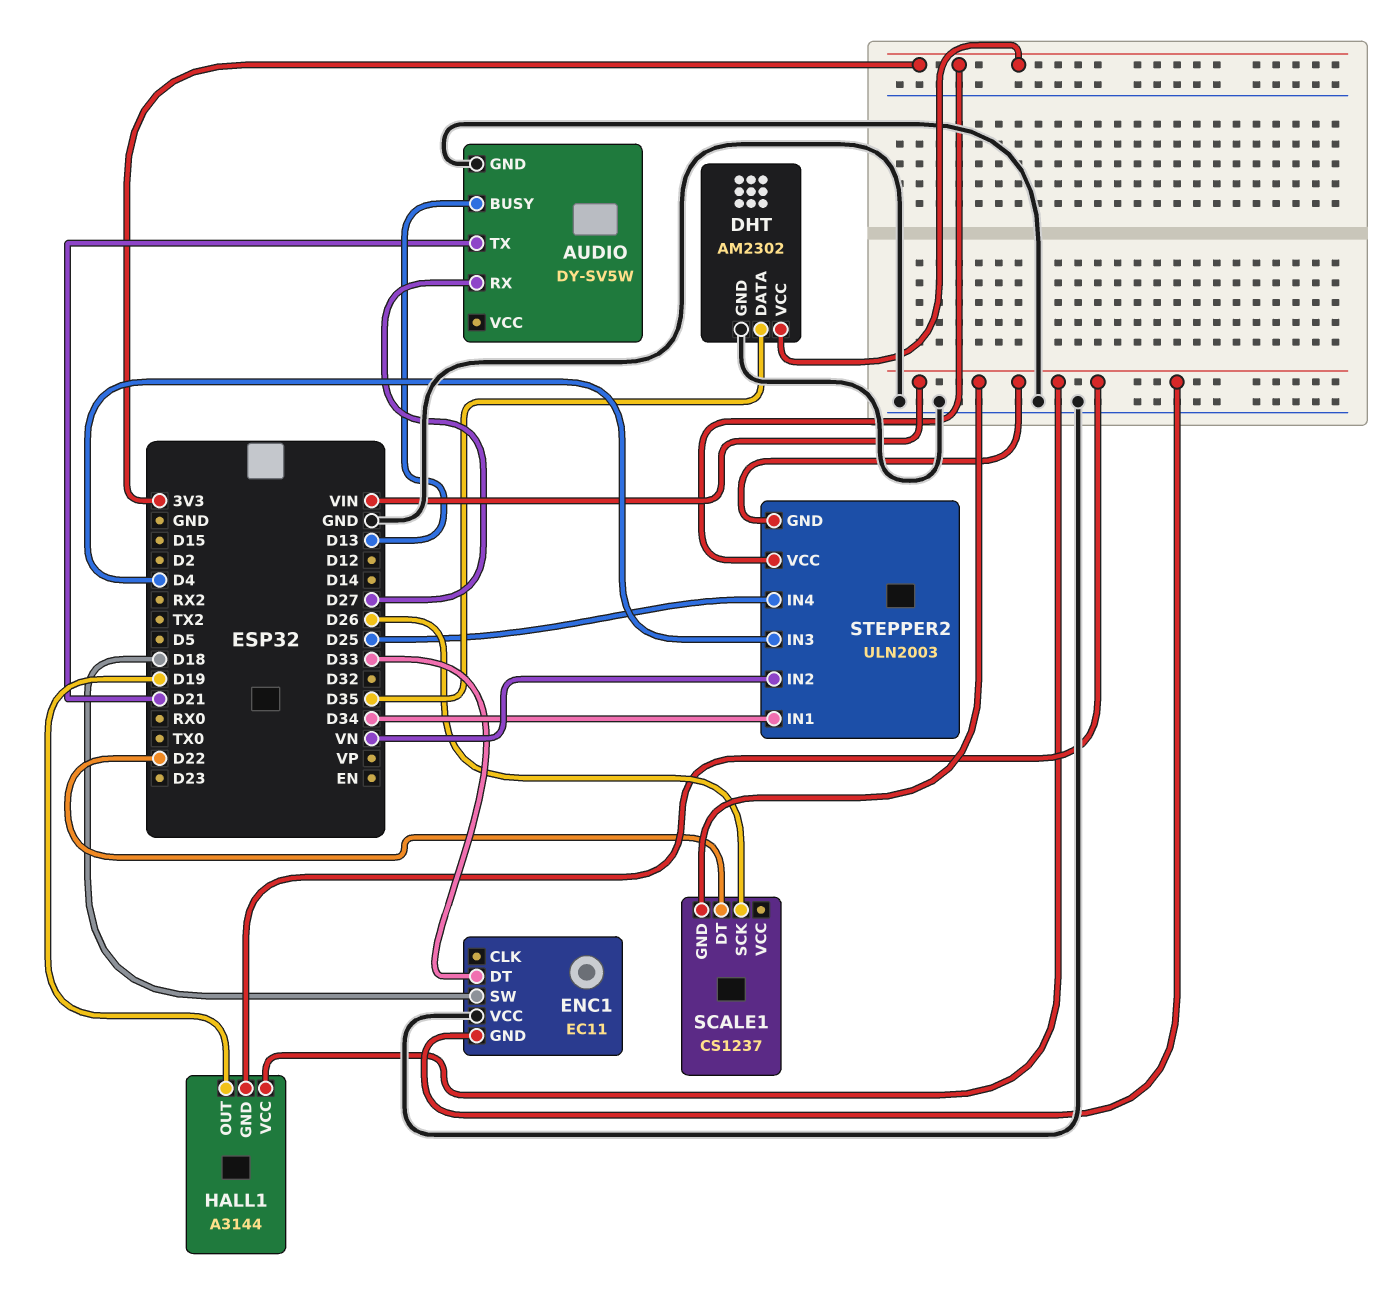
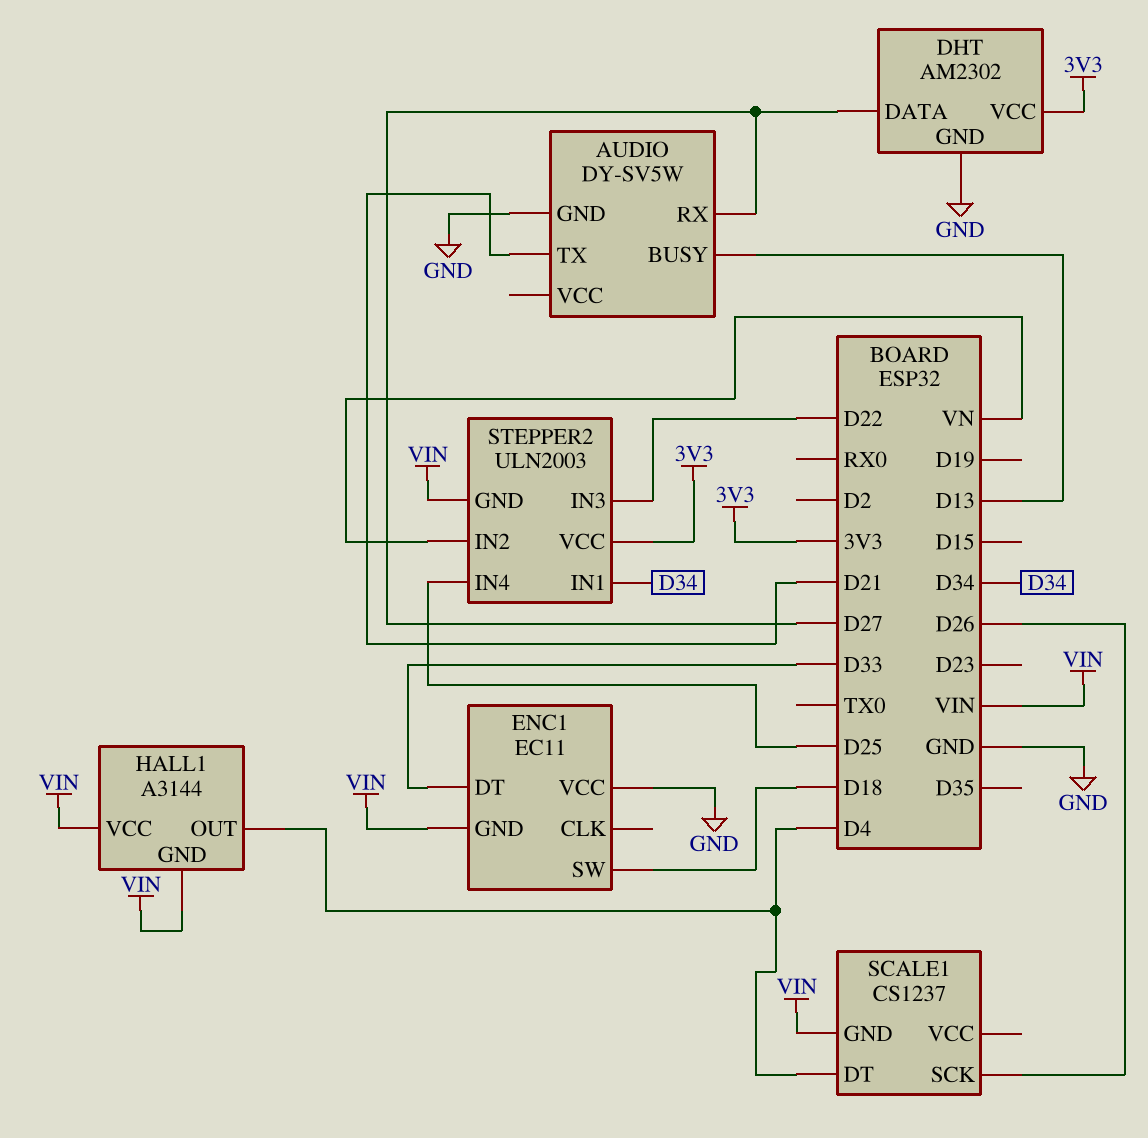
DHT pin DATA: D35 -> D27
HALL1 pin OUT: D19 -> D4
SCALE1 pin DT: D22 -> D4
STEPPER2 pin IN3: D4 -> D22

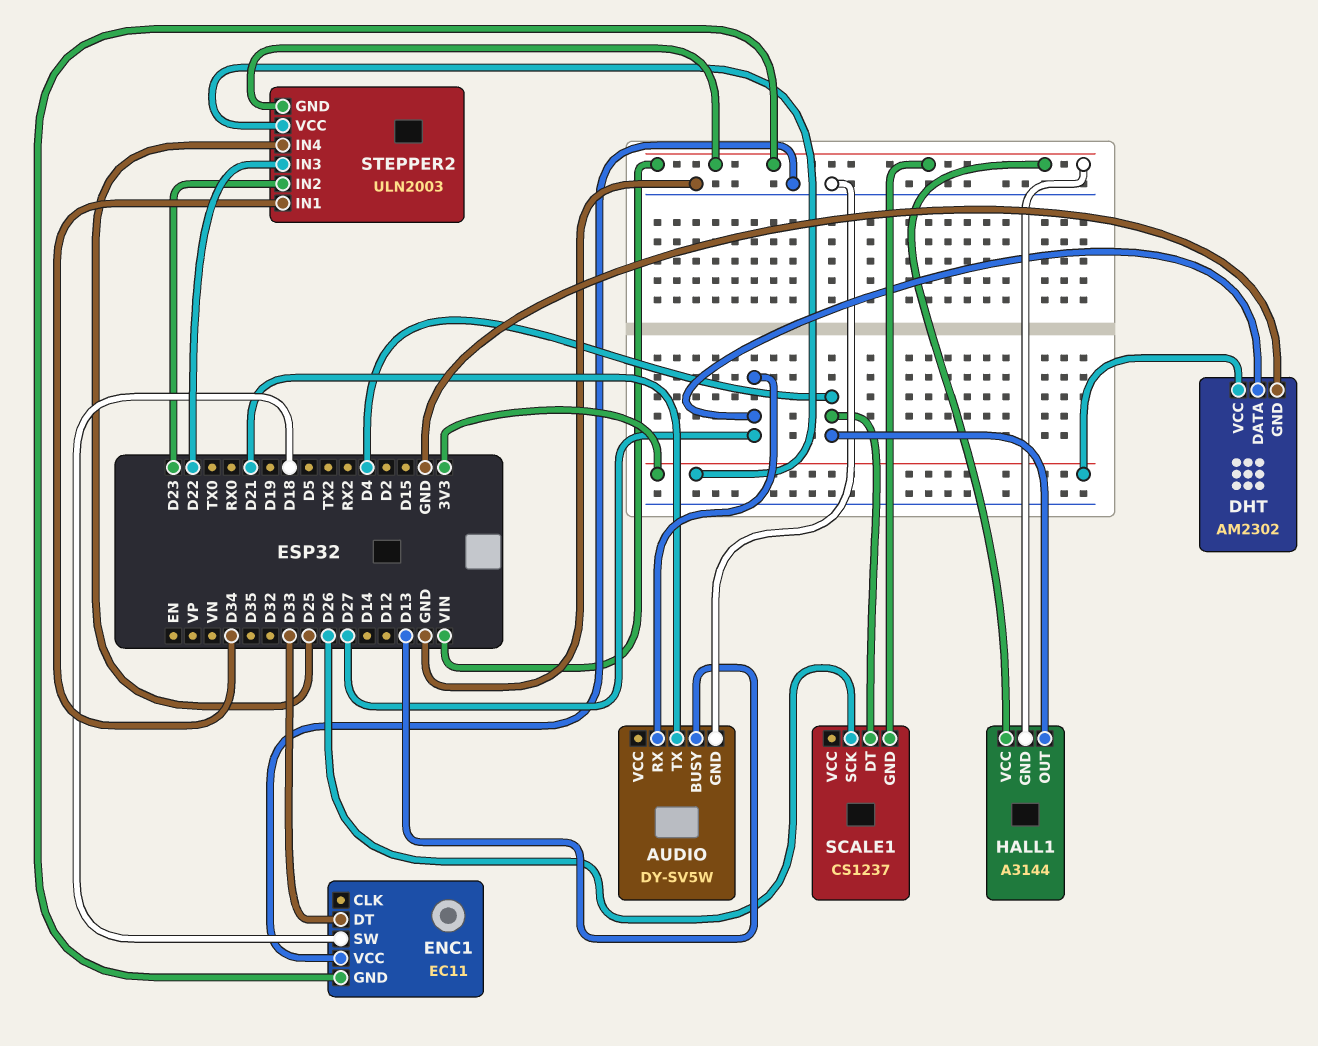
STEPPER2 pin IN2: VN -> D23

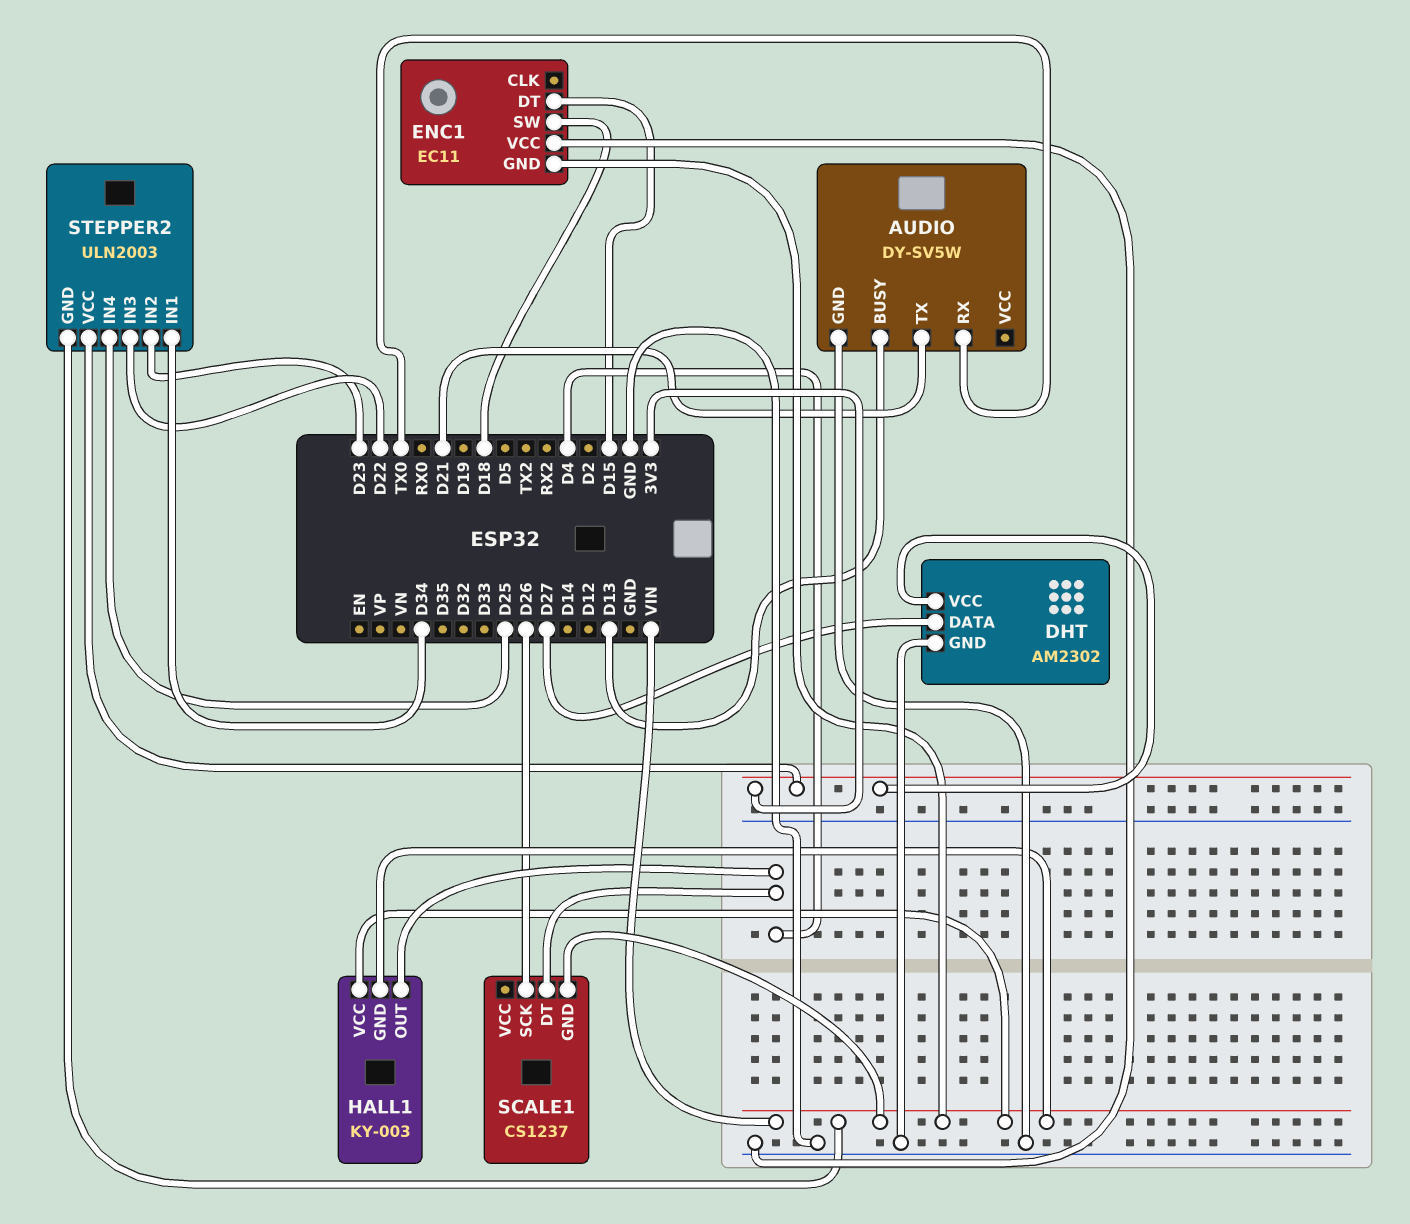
AUDIO pin RX: D27 -> TX0
ENC1 pin DT: D33 -> D15
HALL1: A3144 -> KY-003

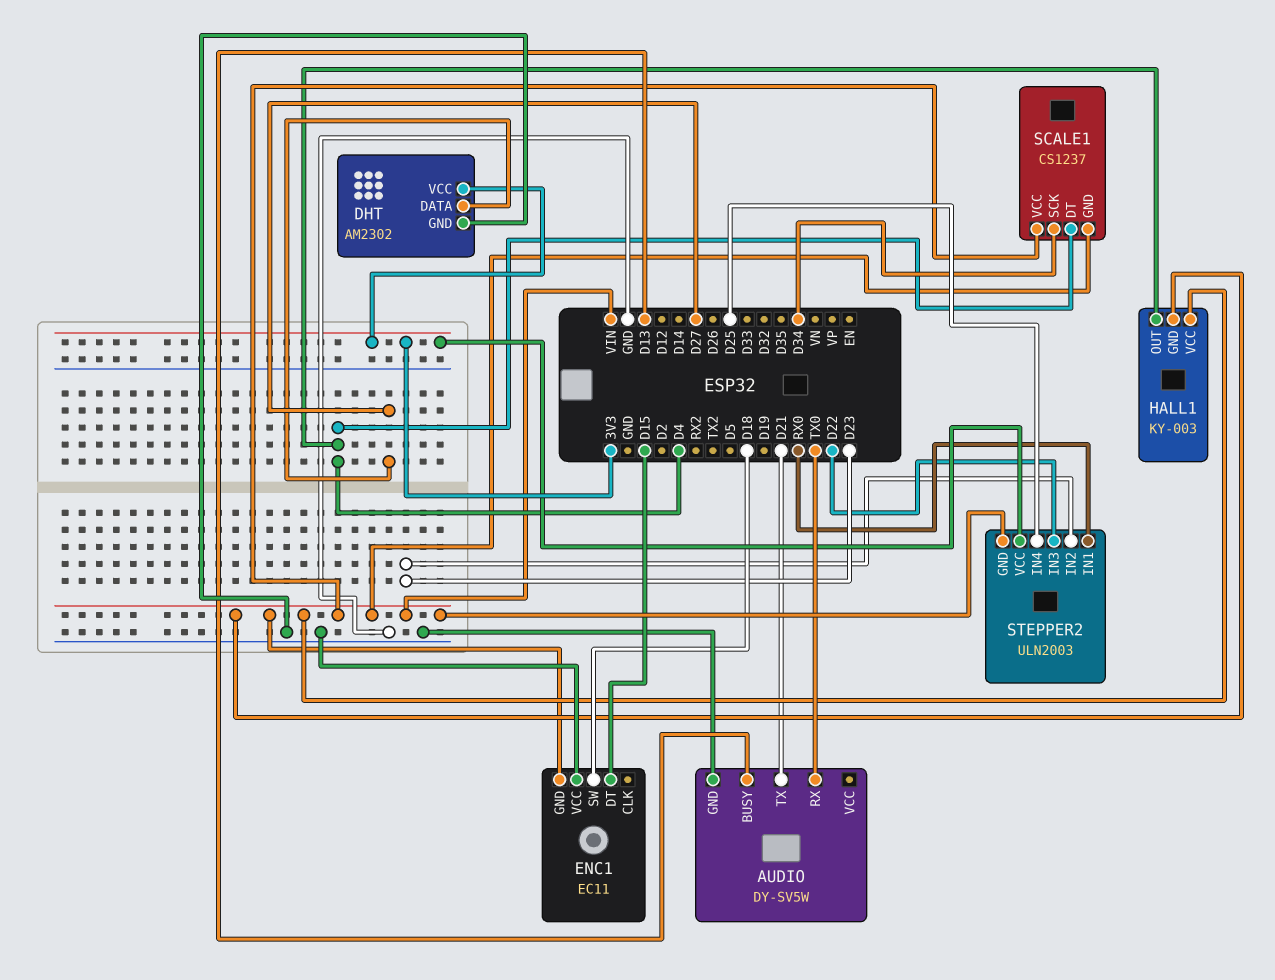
SCALE1 pin SCK: D26 -> D34
SCALE1 pin VCC: none -> VIN
STEPPER2 pin IN1: D34 -> RX0

